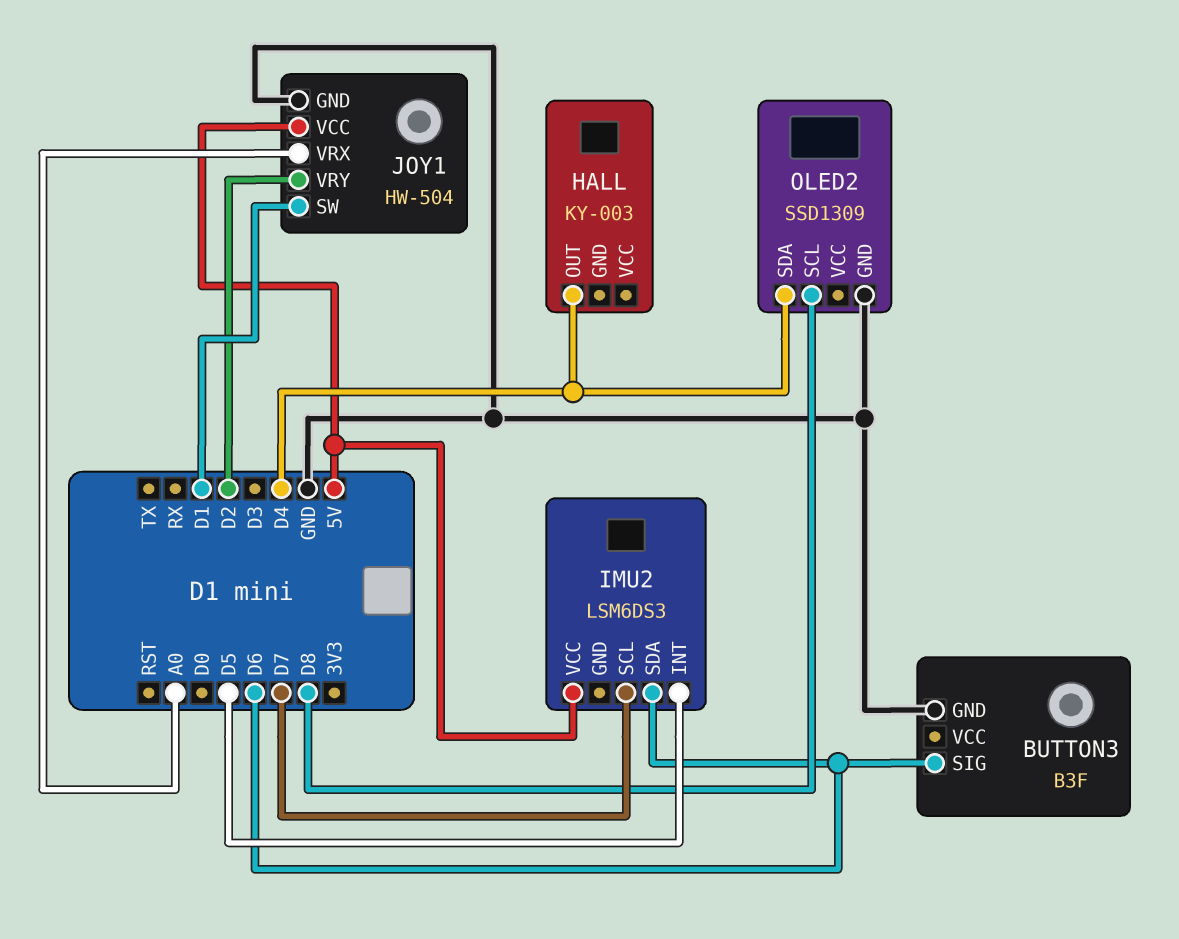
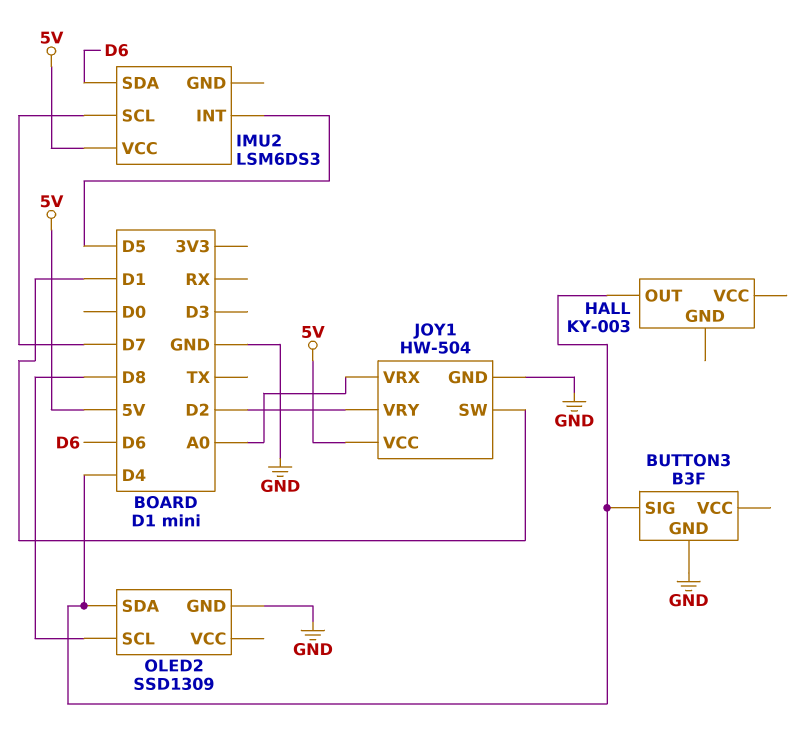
BUTTON3 pin SIG: D6 -> D4

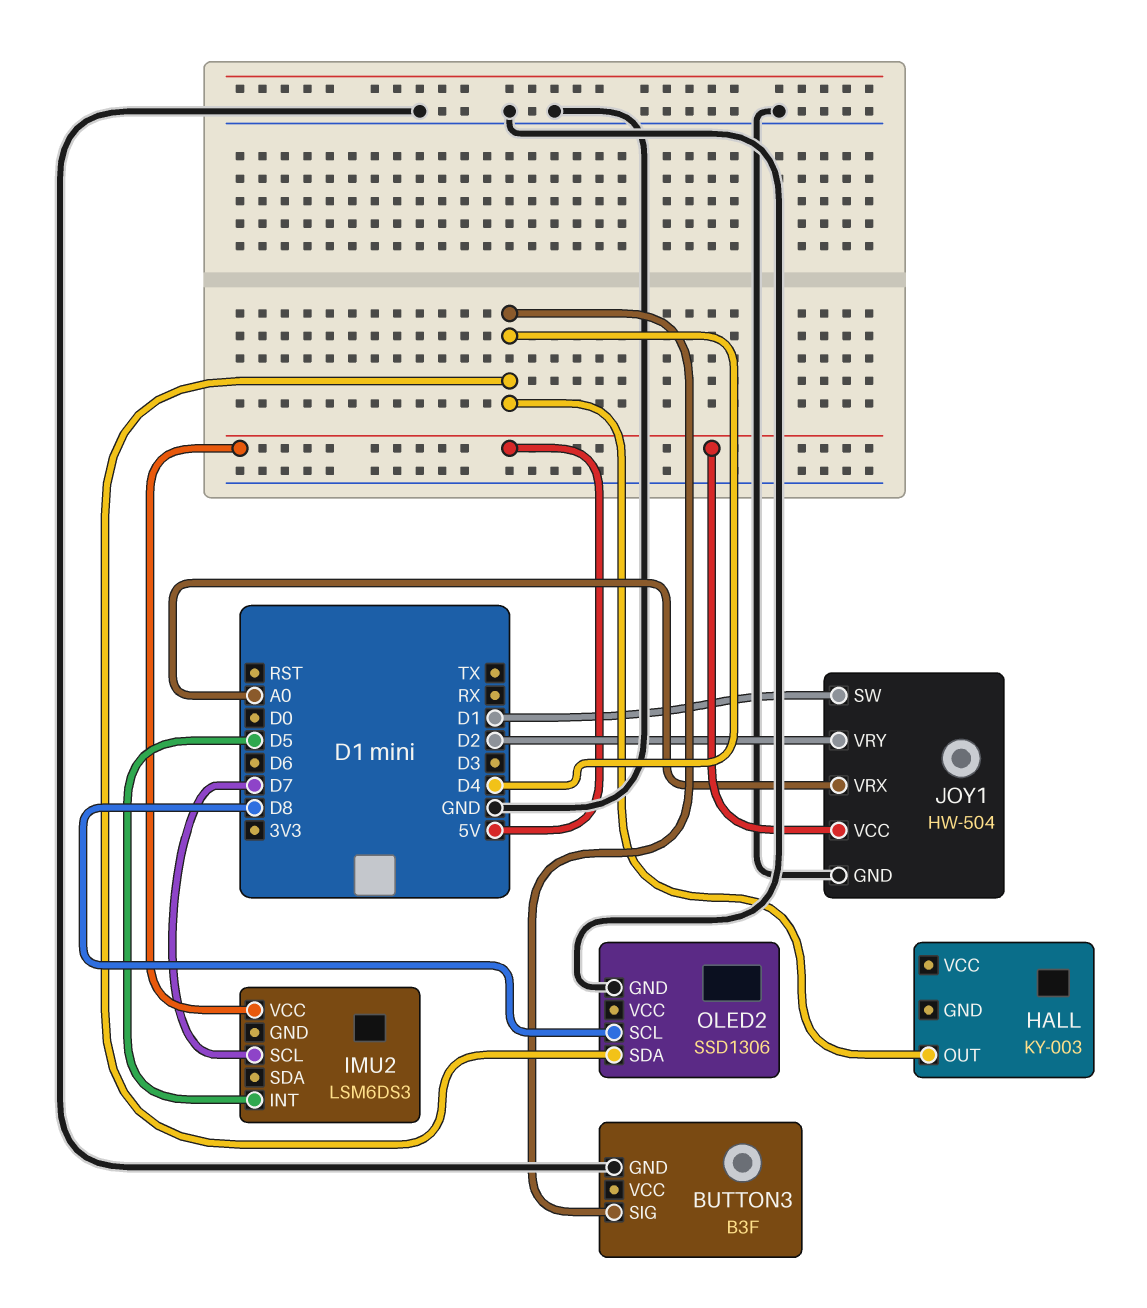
IMU2 pin SDA: D6 -> none
OLED2: SSD1309 -> SSD1306

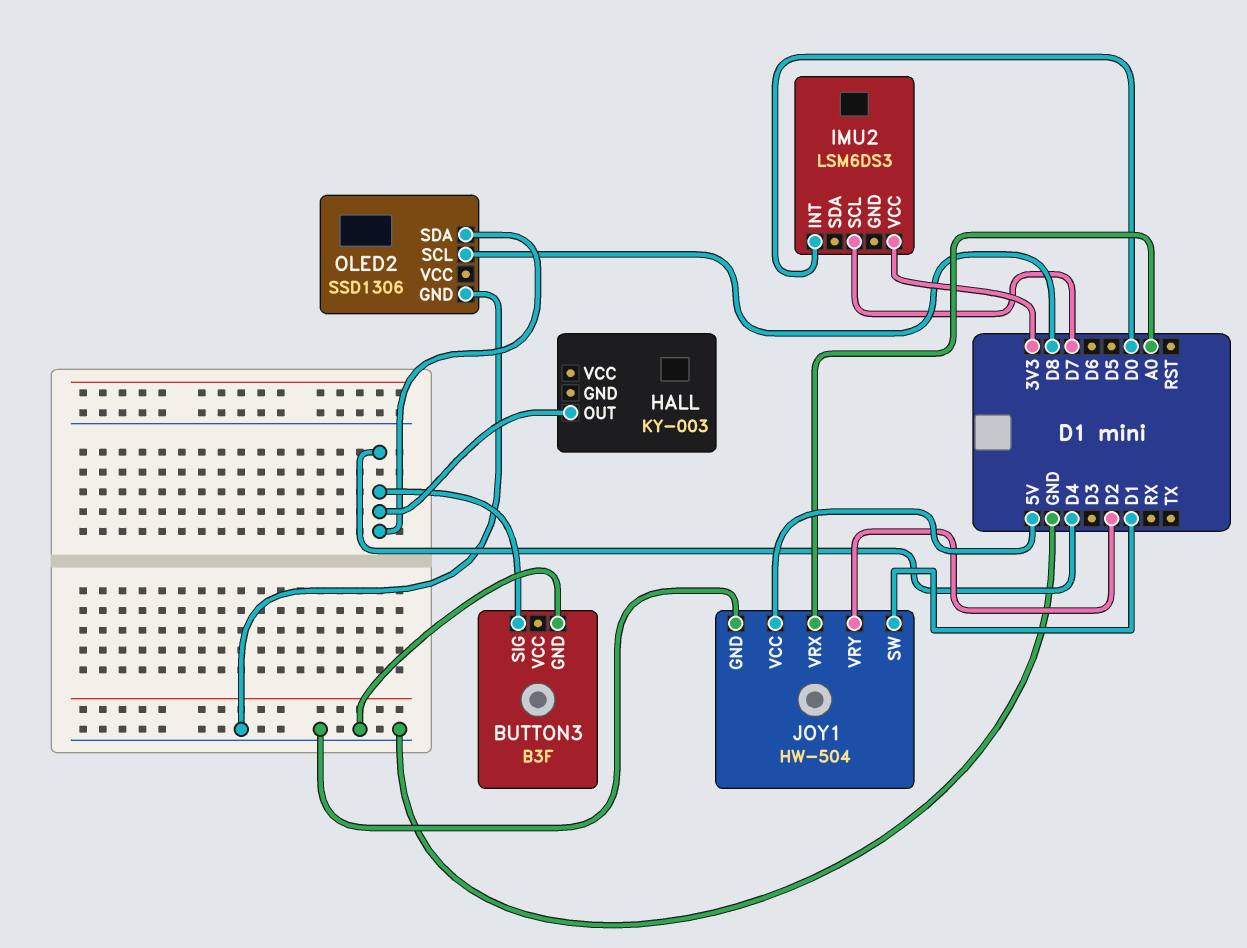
IMU2 pin INT: D5 -> D0
IMU2 pin VCC: 5V -> 3V3

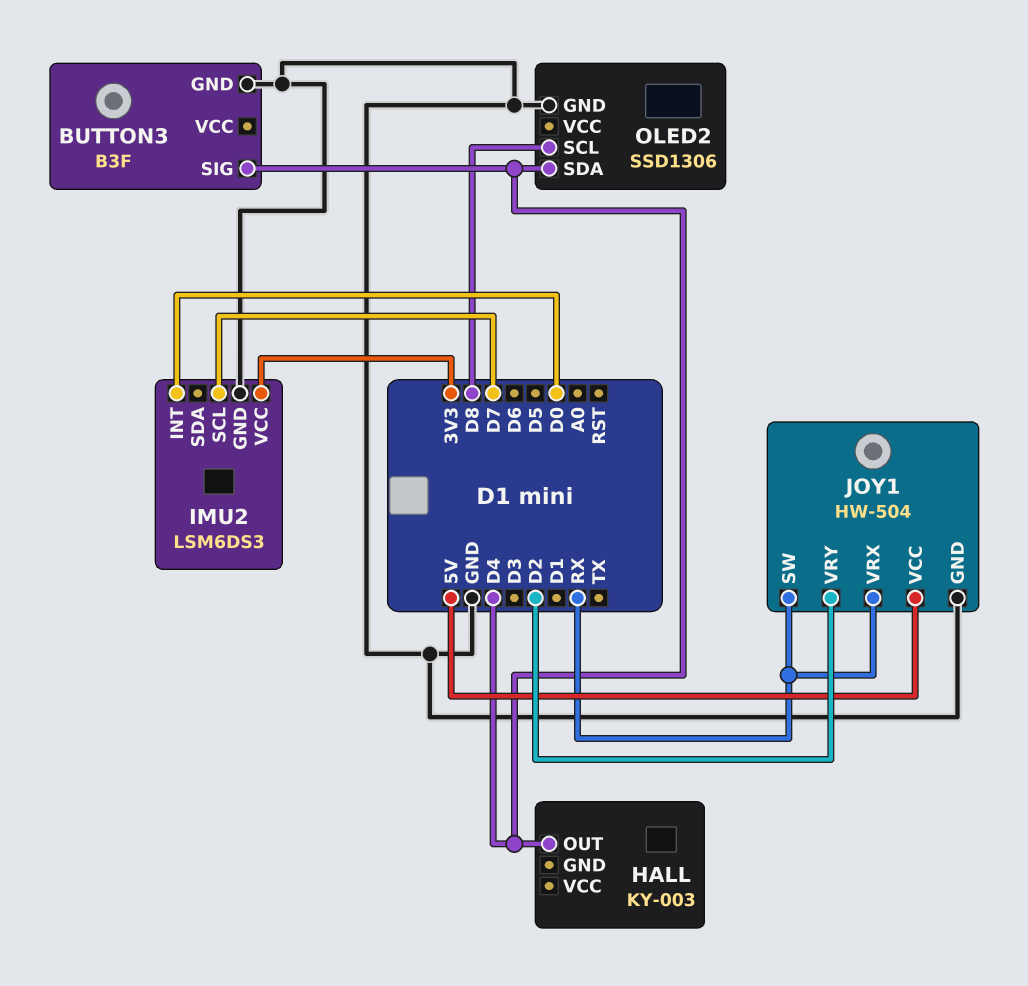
IMU2 pin GND: none -> GND
JOY1 pin SW: D1 -> RX
JOY1 pin VRX: A0 -> RX

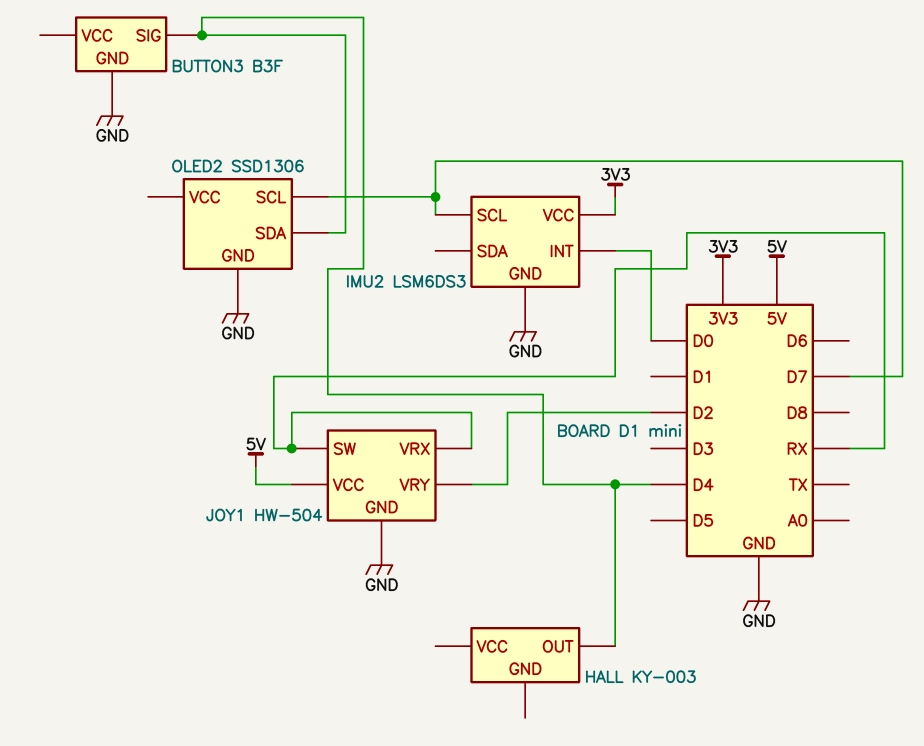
OLED2 pin SCL: D8 -> D7

